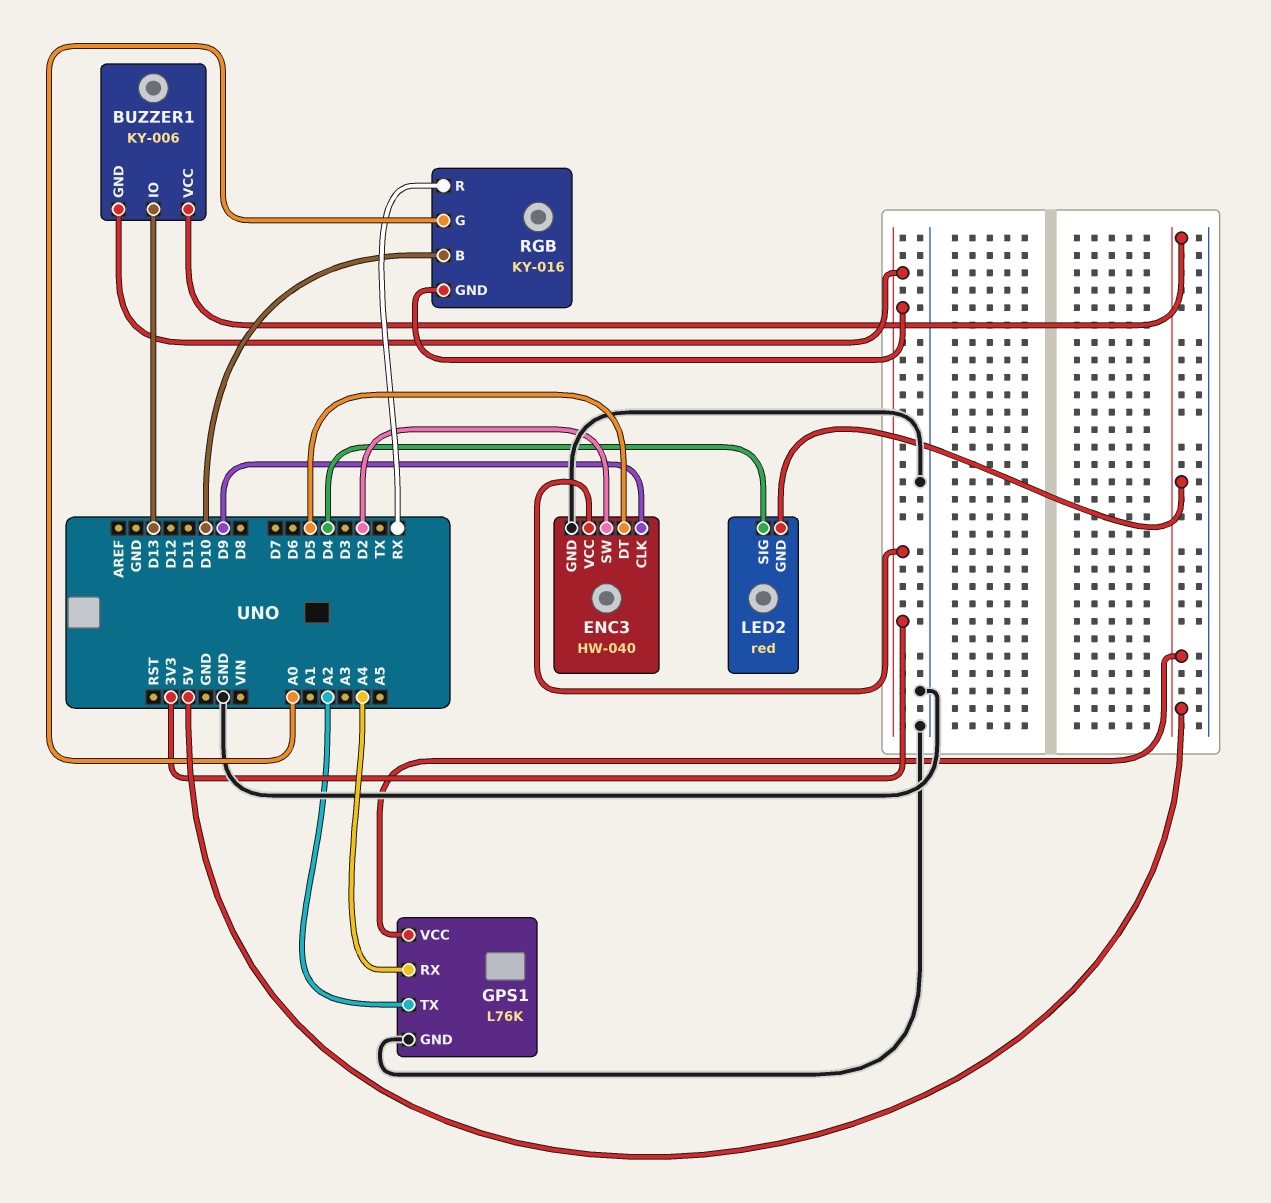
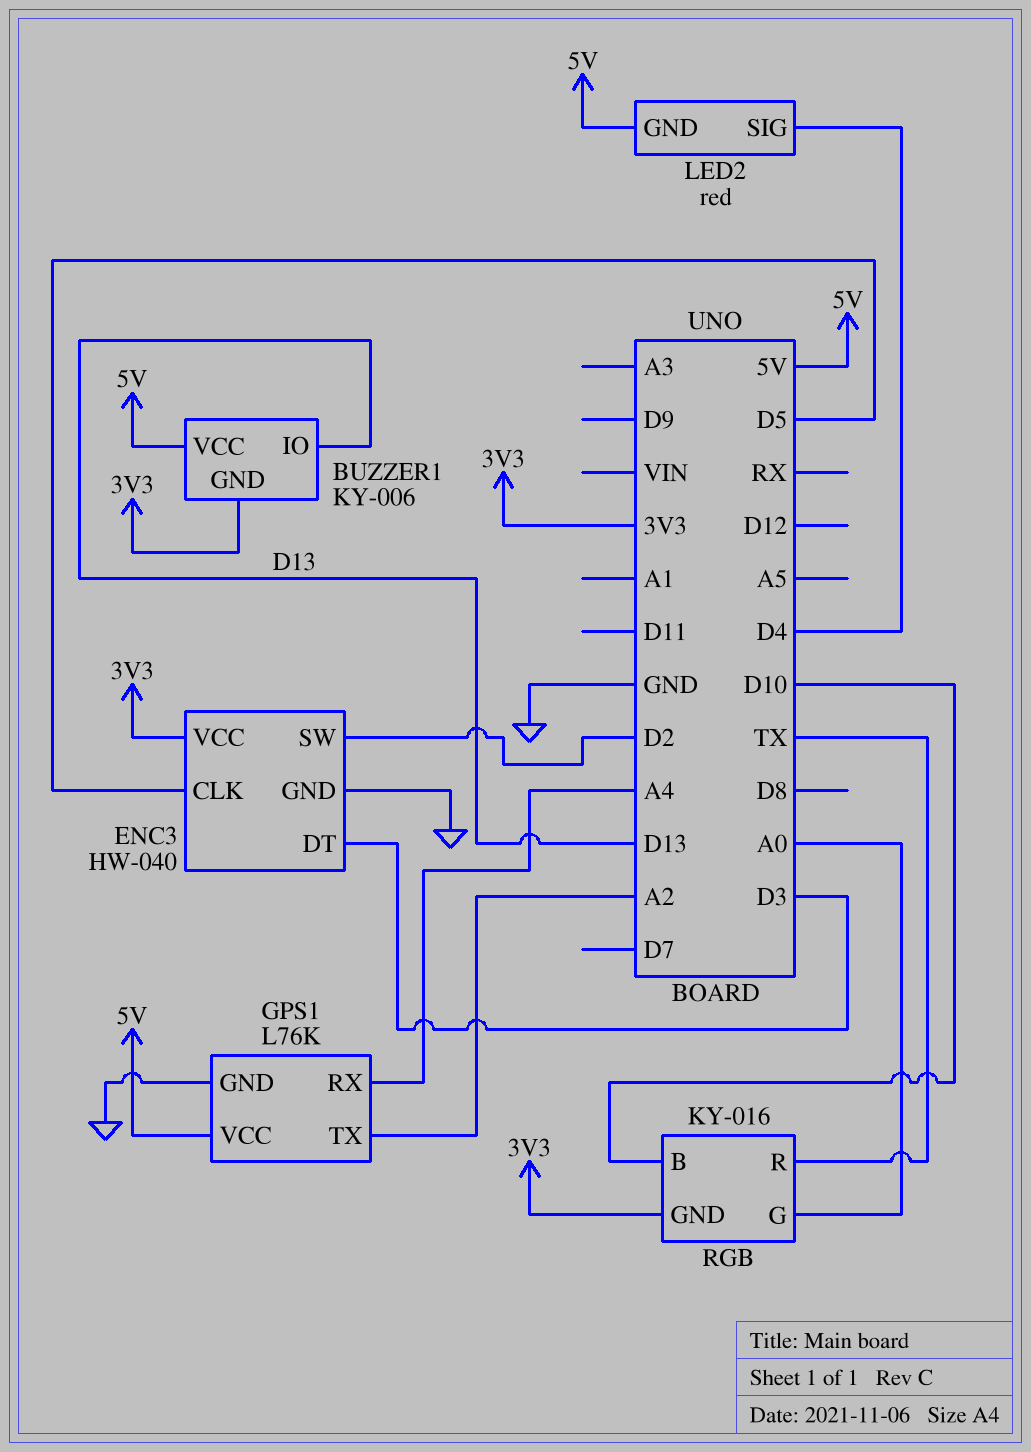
ENC3 pin CLK: D9 -> D5
ENC3 pin DT: D5 -> D3
RGB pin R: RX -> TX

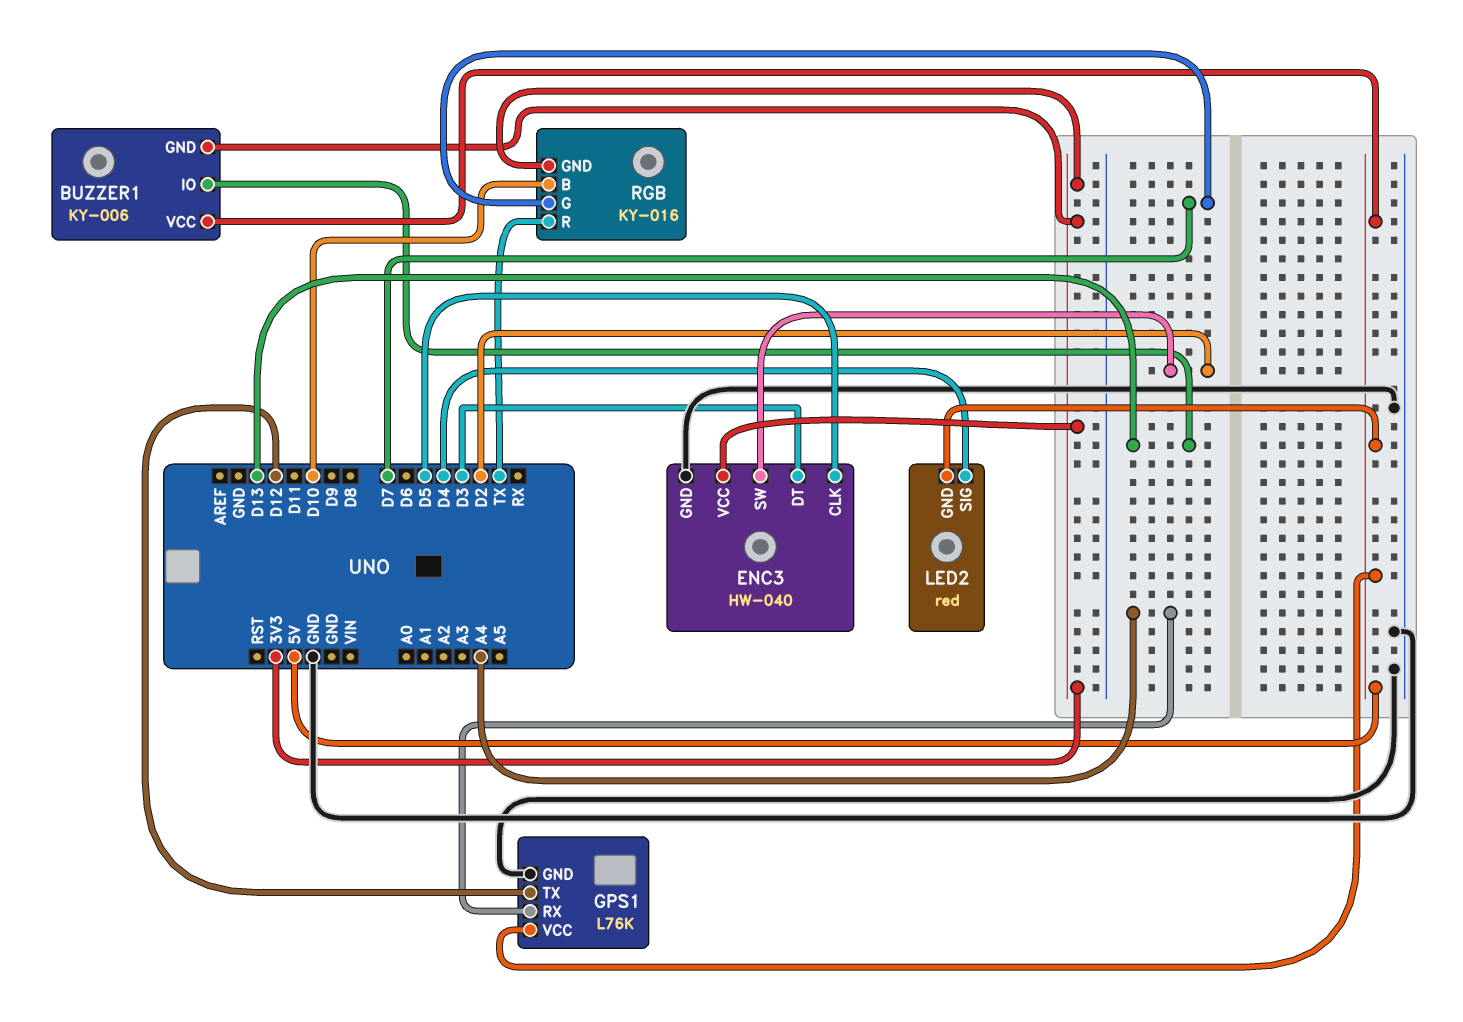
GPS1 pin TX: A2 -> D12
RGB pin G: A0 -> D7

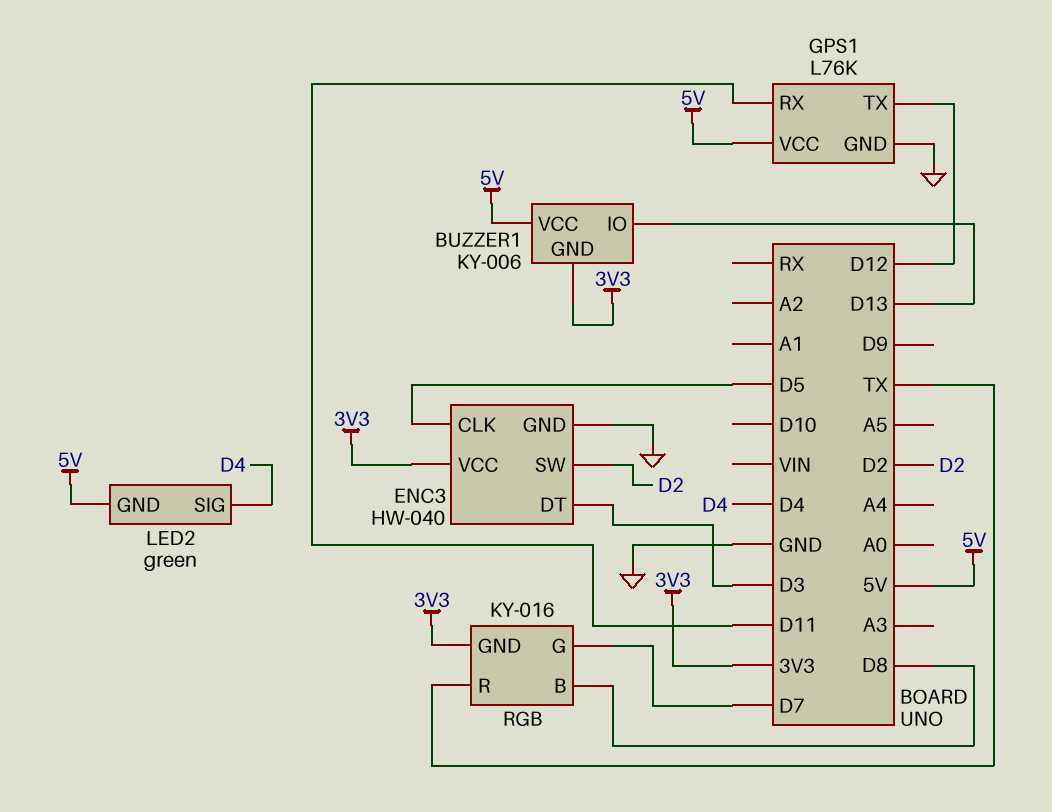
GPS1 pin RX: A4 -> D11
LED2: red -> green
RGB pin B: D10 -> D8

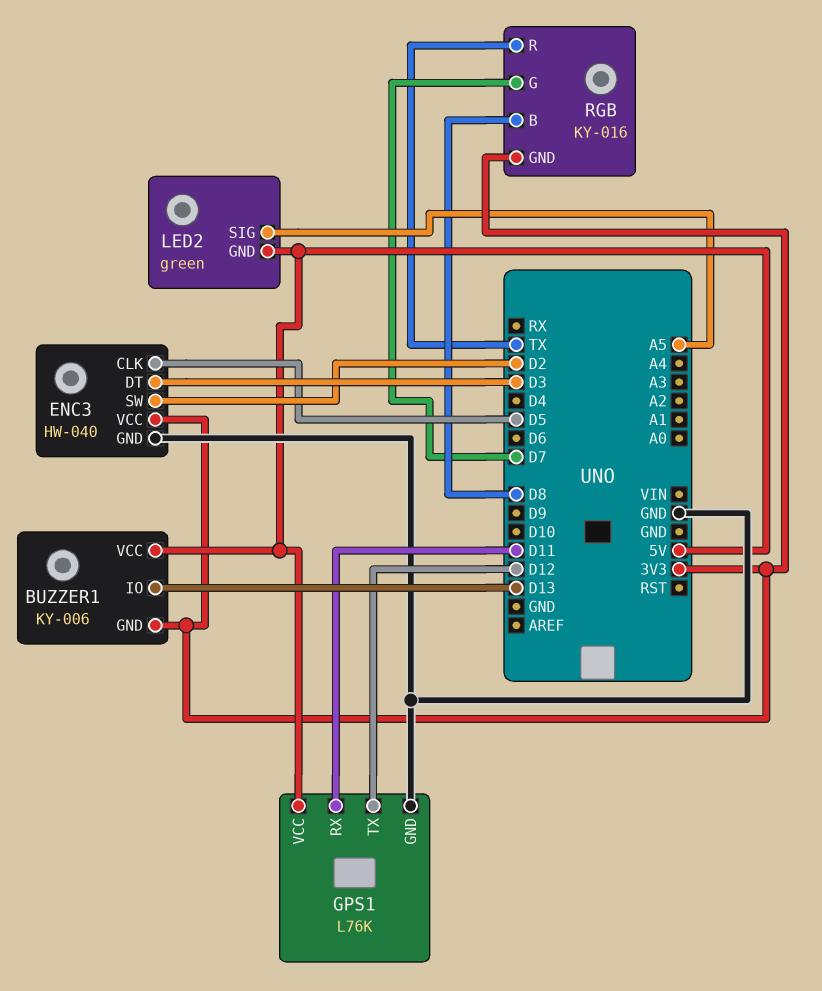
LED2 pin SIG: D4 -> A5

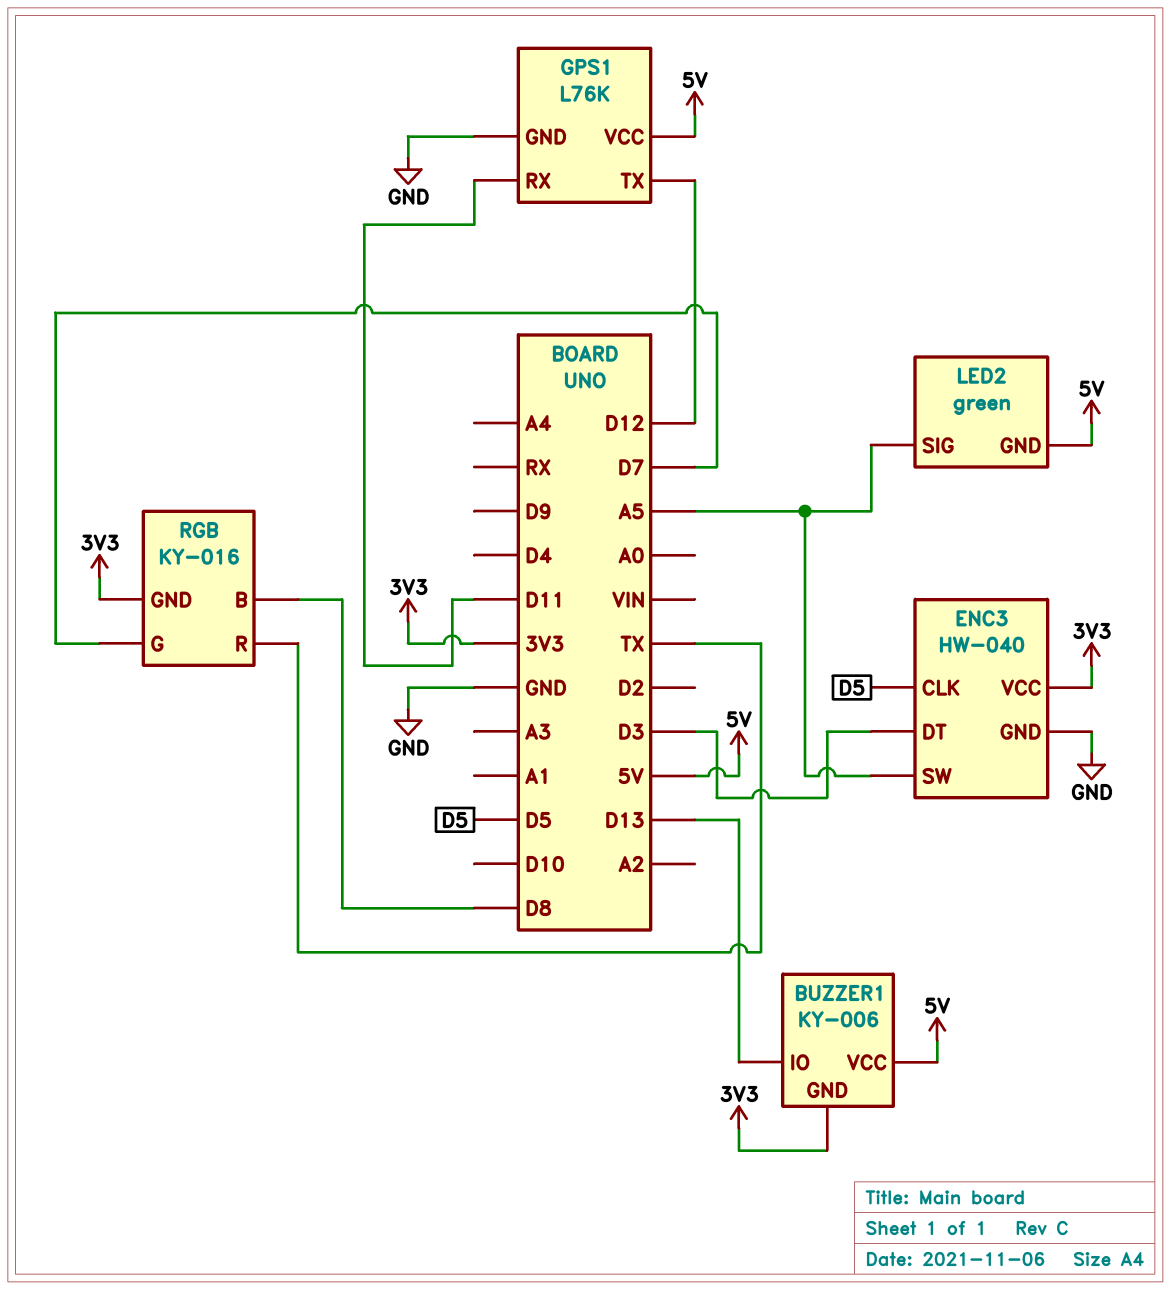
ENC3 pin SW: D2 -> A5

